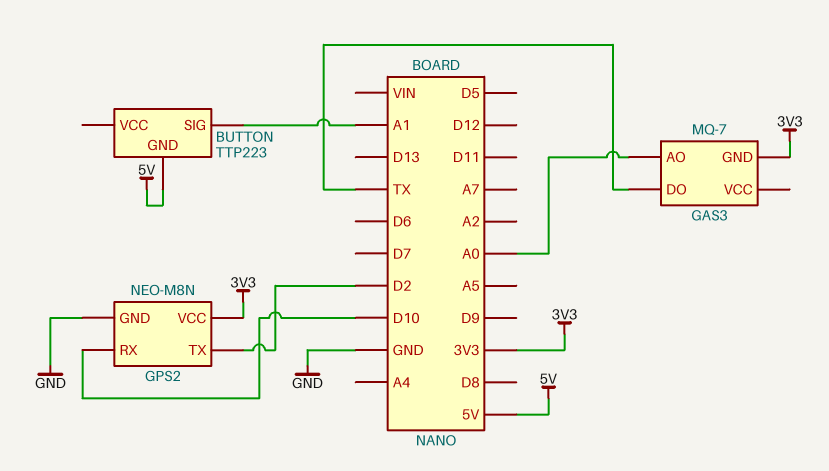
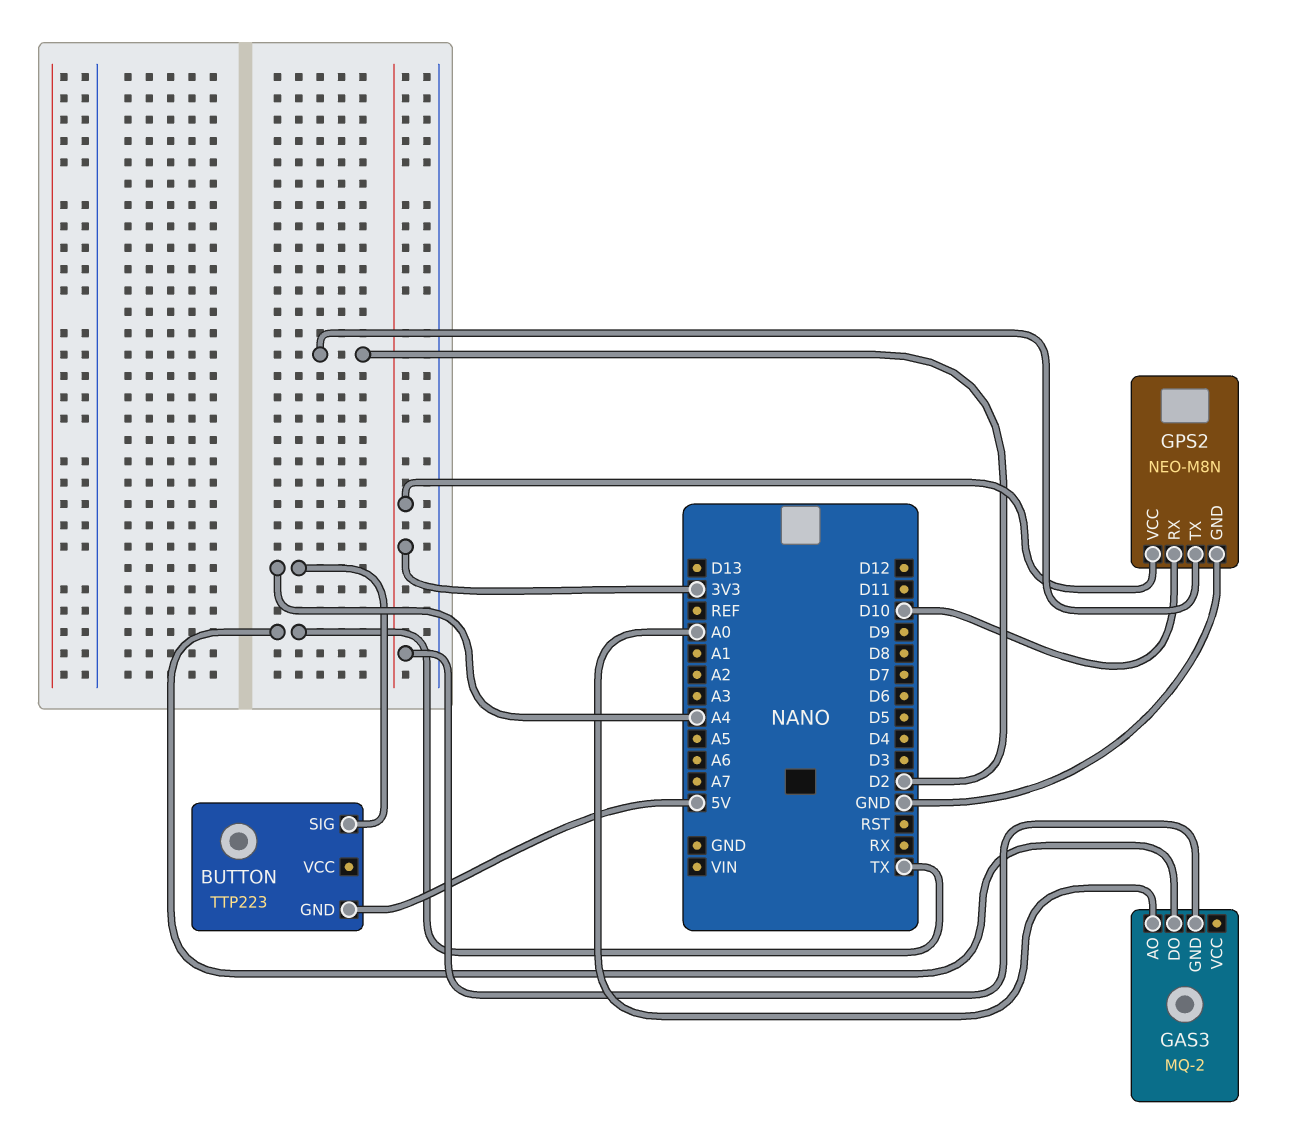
BUTTON pin SIG: A1 -> A4
GAS3: MQ-7 -> MQ-2

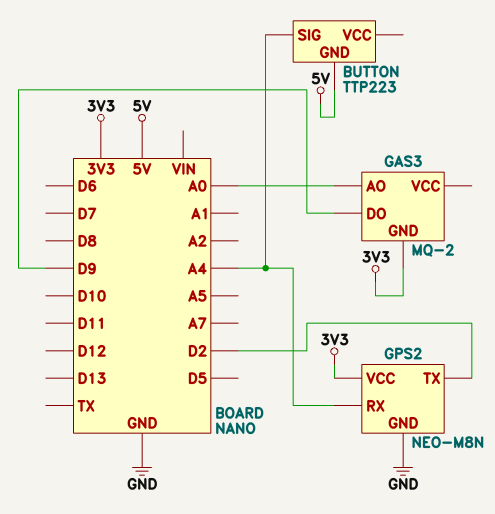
GAS3 pin DO: TX -> D9
GPS2 pin RX: D10 -> A4

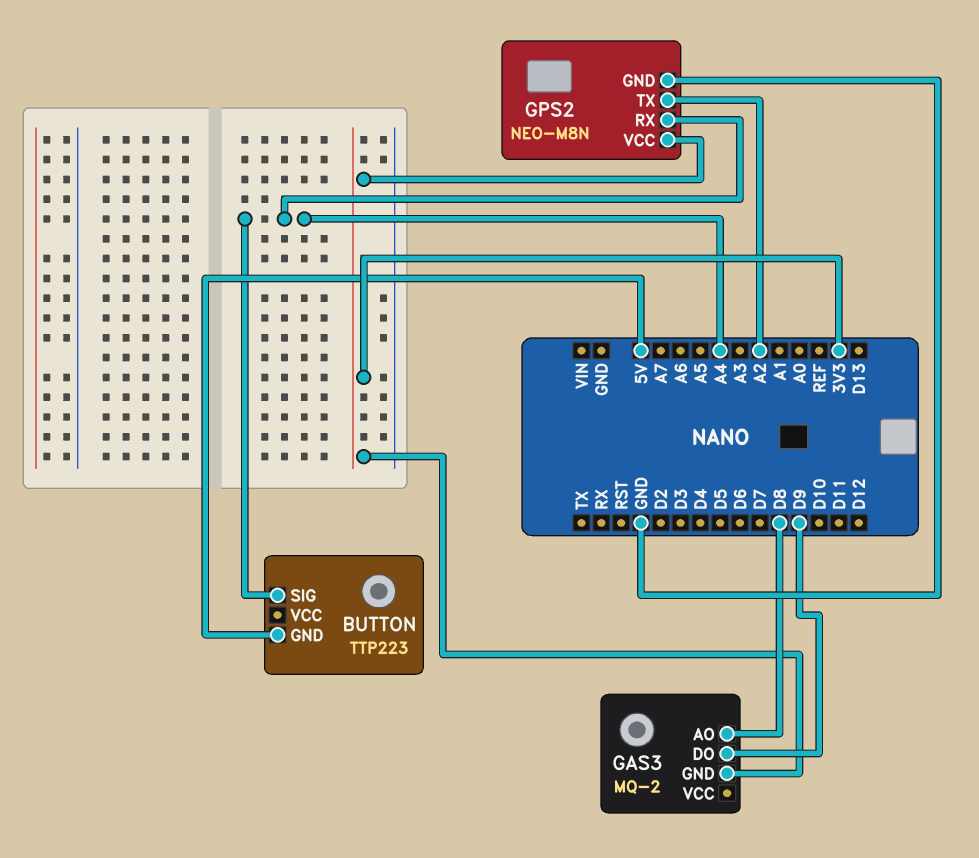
GAS3 pin AO: A0 -> D8
GPS2 pin TX: D2 -> A2

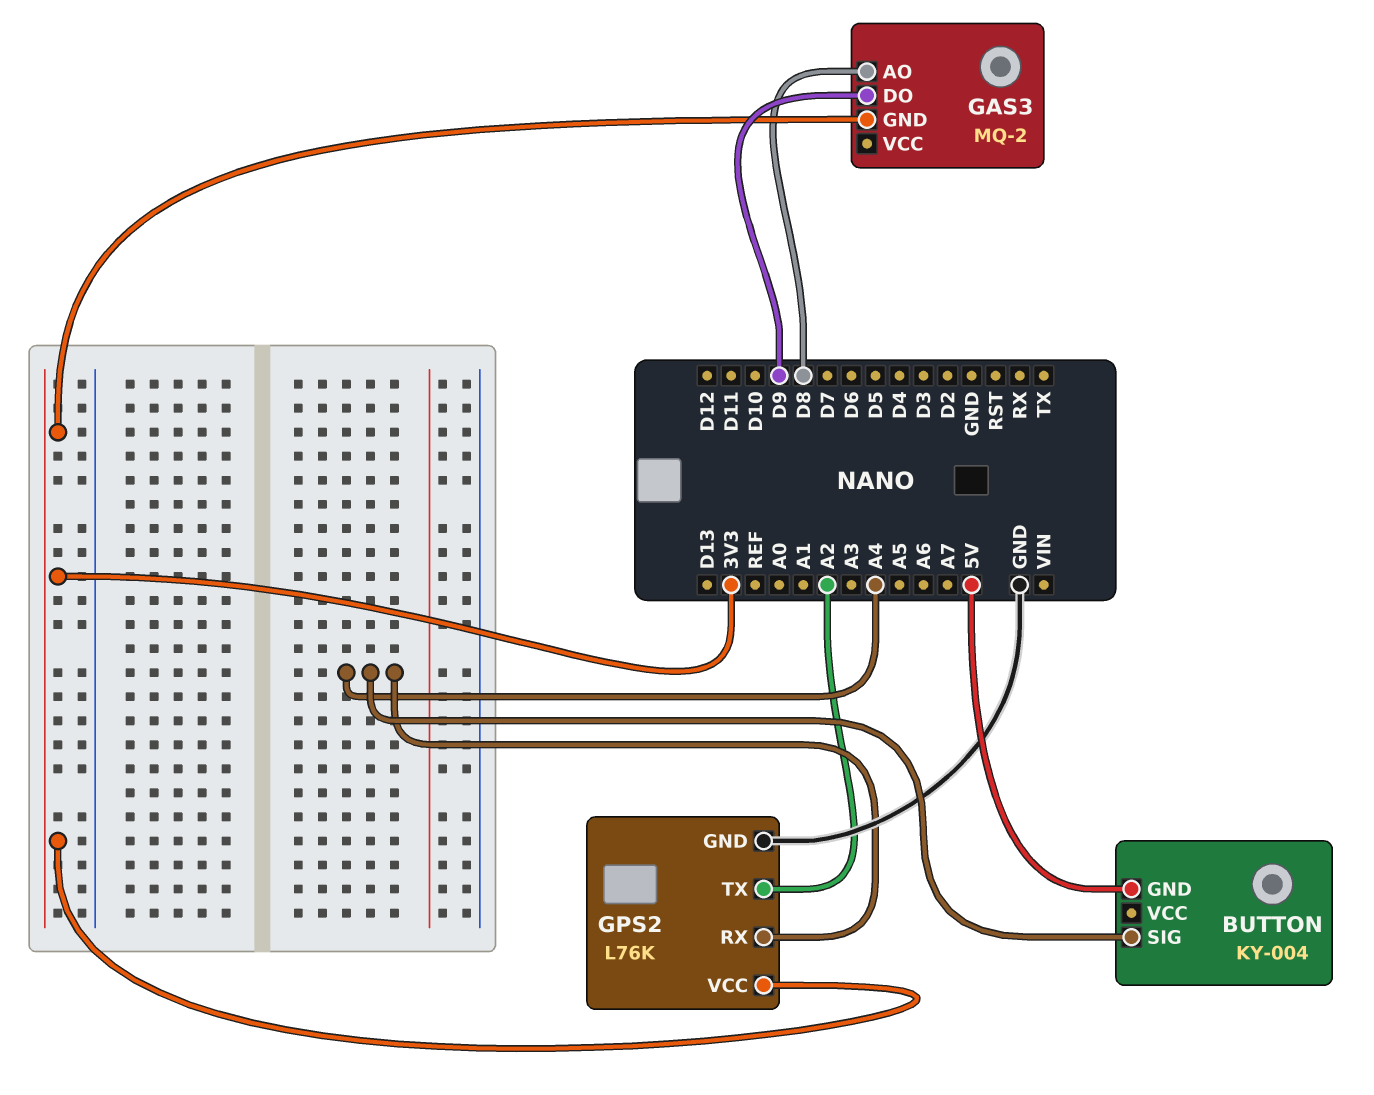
BUTTON: TTP223 -> KY-004
GPS2: NEO-M8N -> L76K

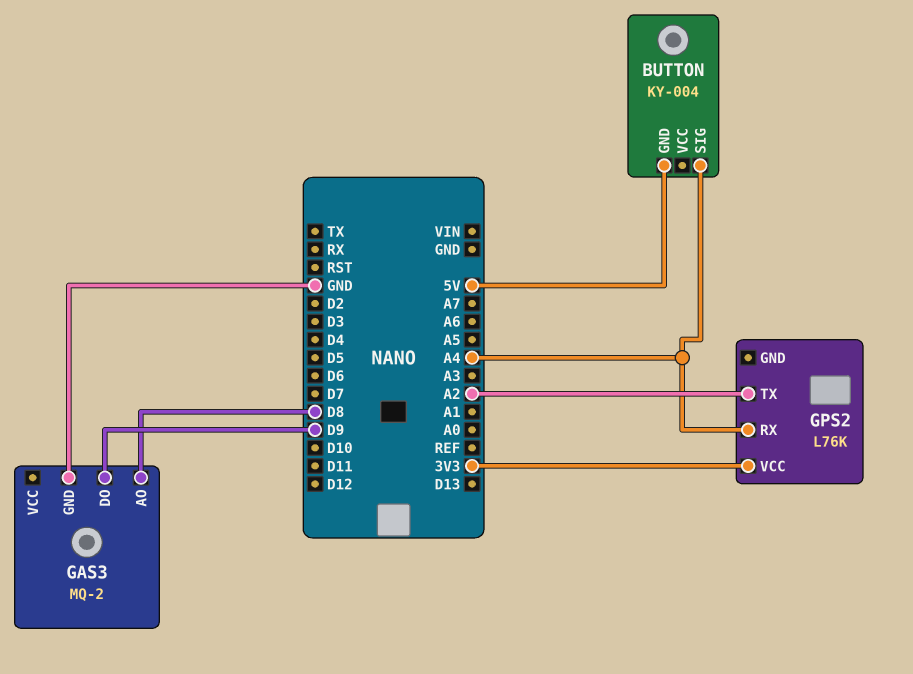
GAS3 pin GND: 3V3 -> GND
GPS2 pin GND: GND -> none

